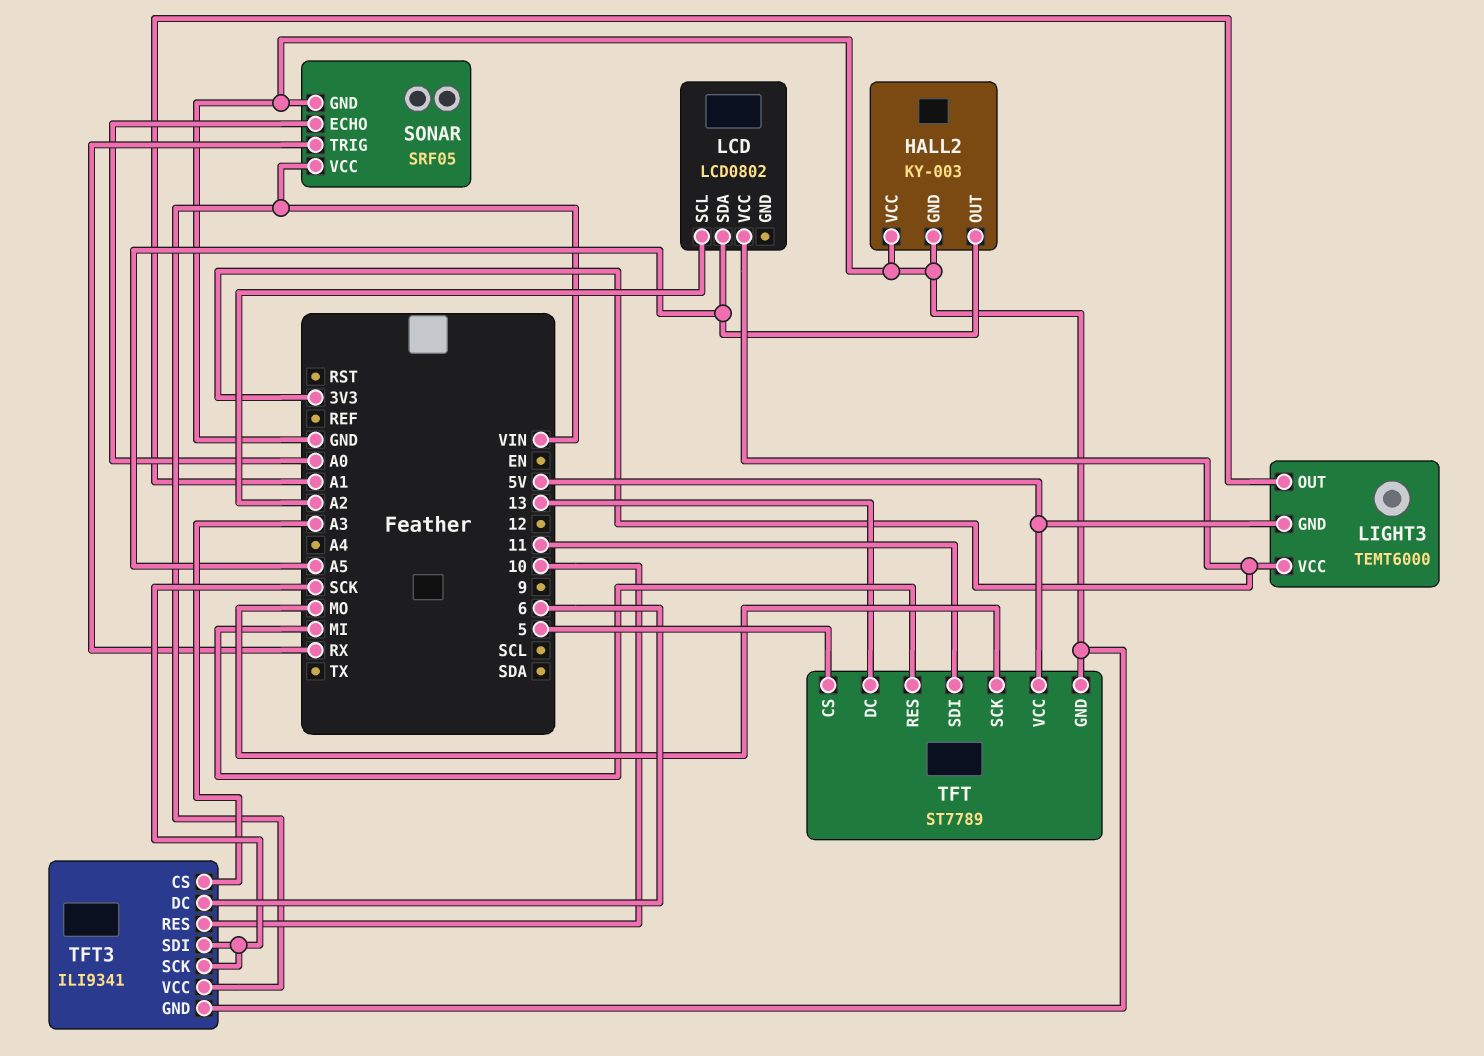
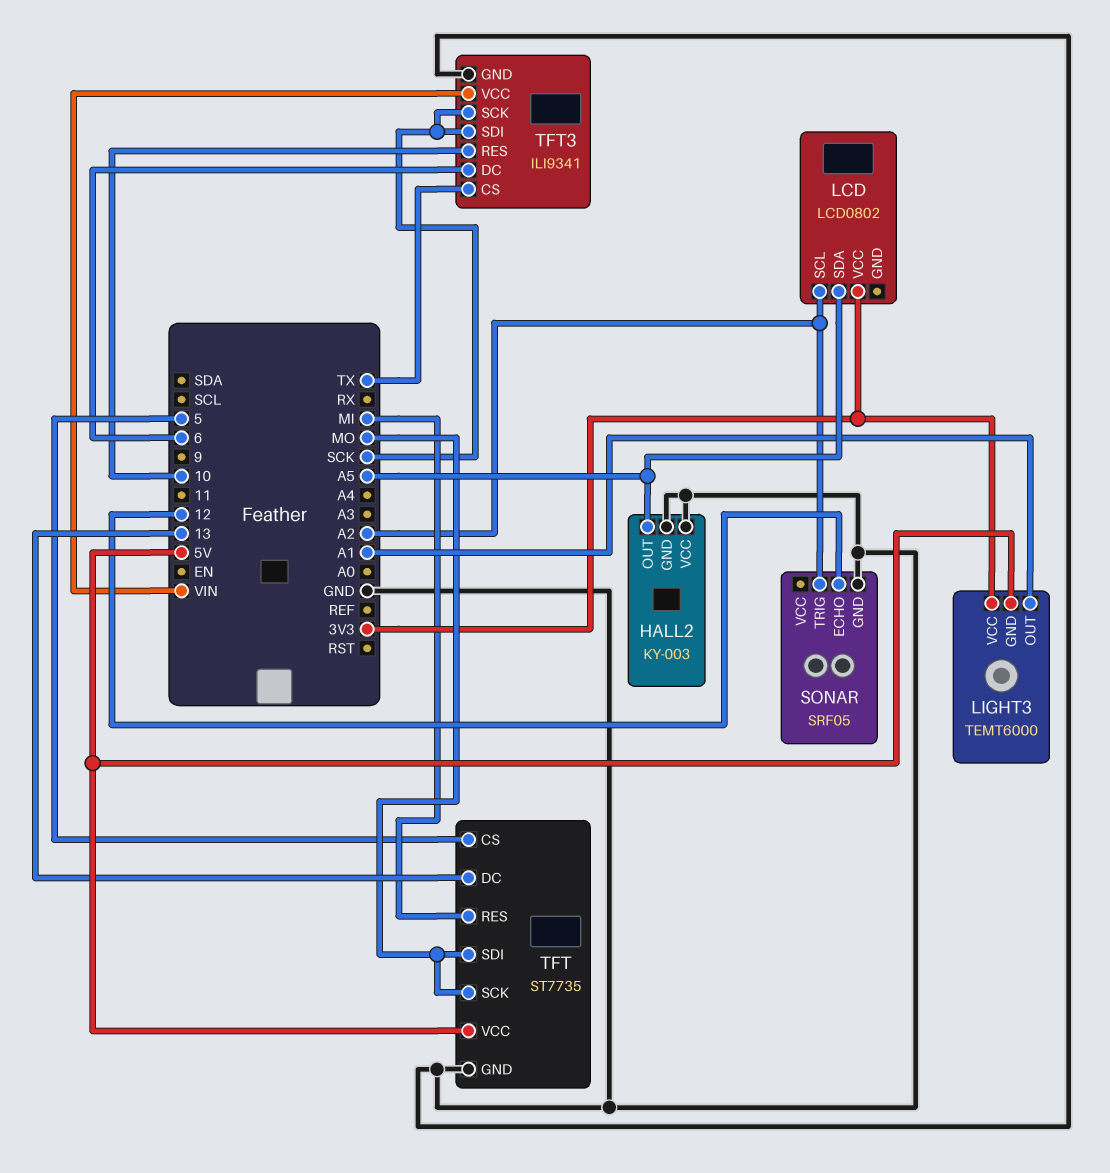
SONAR pin ECHO: A0 -> 12
SONAR pin TRIG: RX -> A2
SONAR pin VCC: VIN -> none
TFT: ST7789 -> ST7735
TFT pin SDI: 11 -> MO
TFT3 pin CS: A3 -> TX

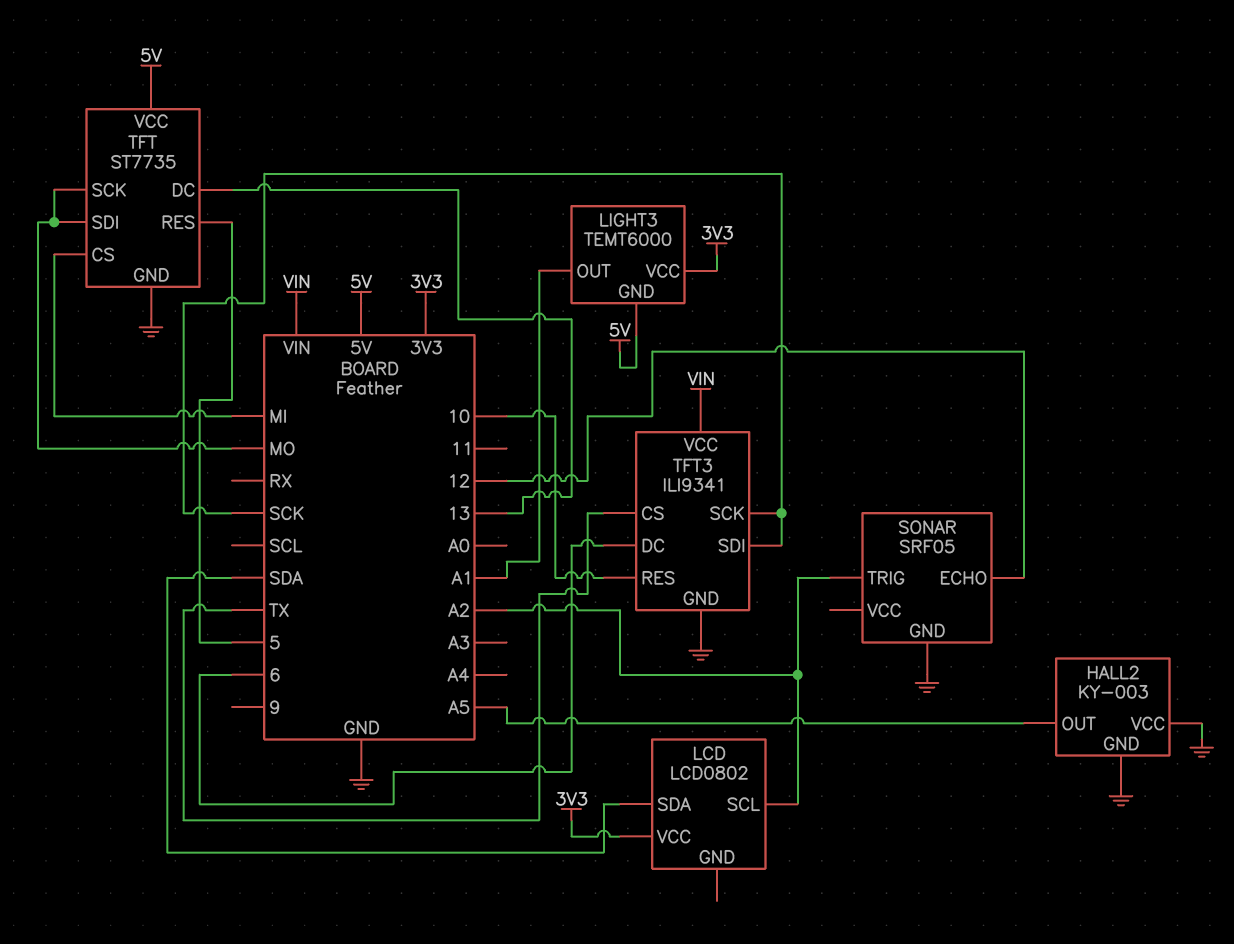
LCD pin SDA: A5 -> SDA
TFT pin CS: 5 -> MI
TFT pin RES: MI -> 5

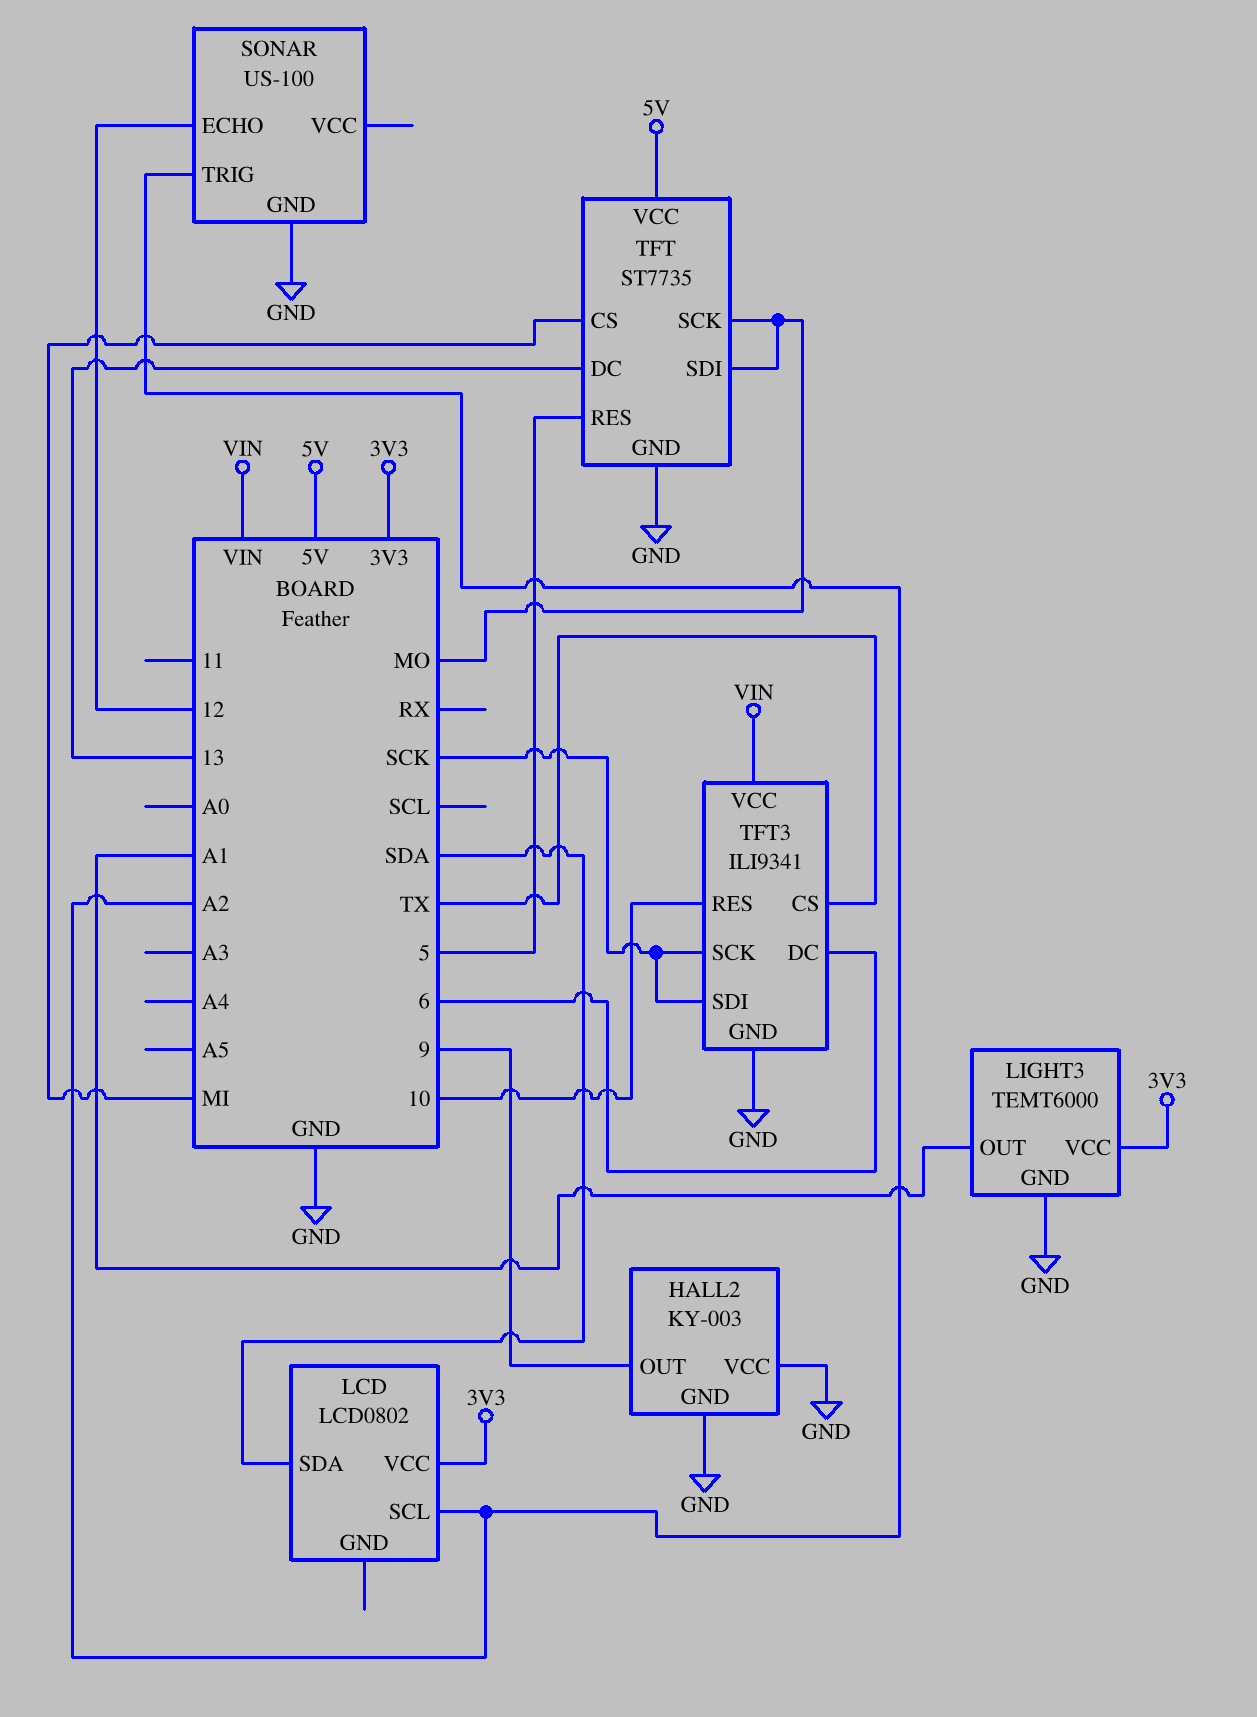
HALL2 pin OUT: A5 -> 9
LIGHT3 pin GND: 5V -> GND
SONAR: SRF05 -> US-100

